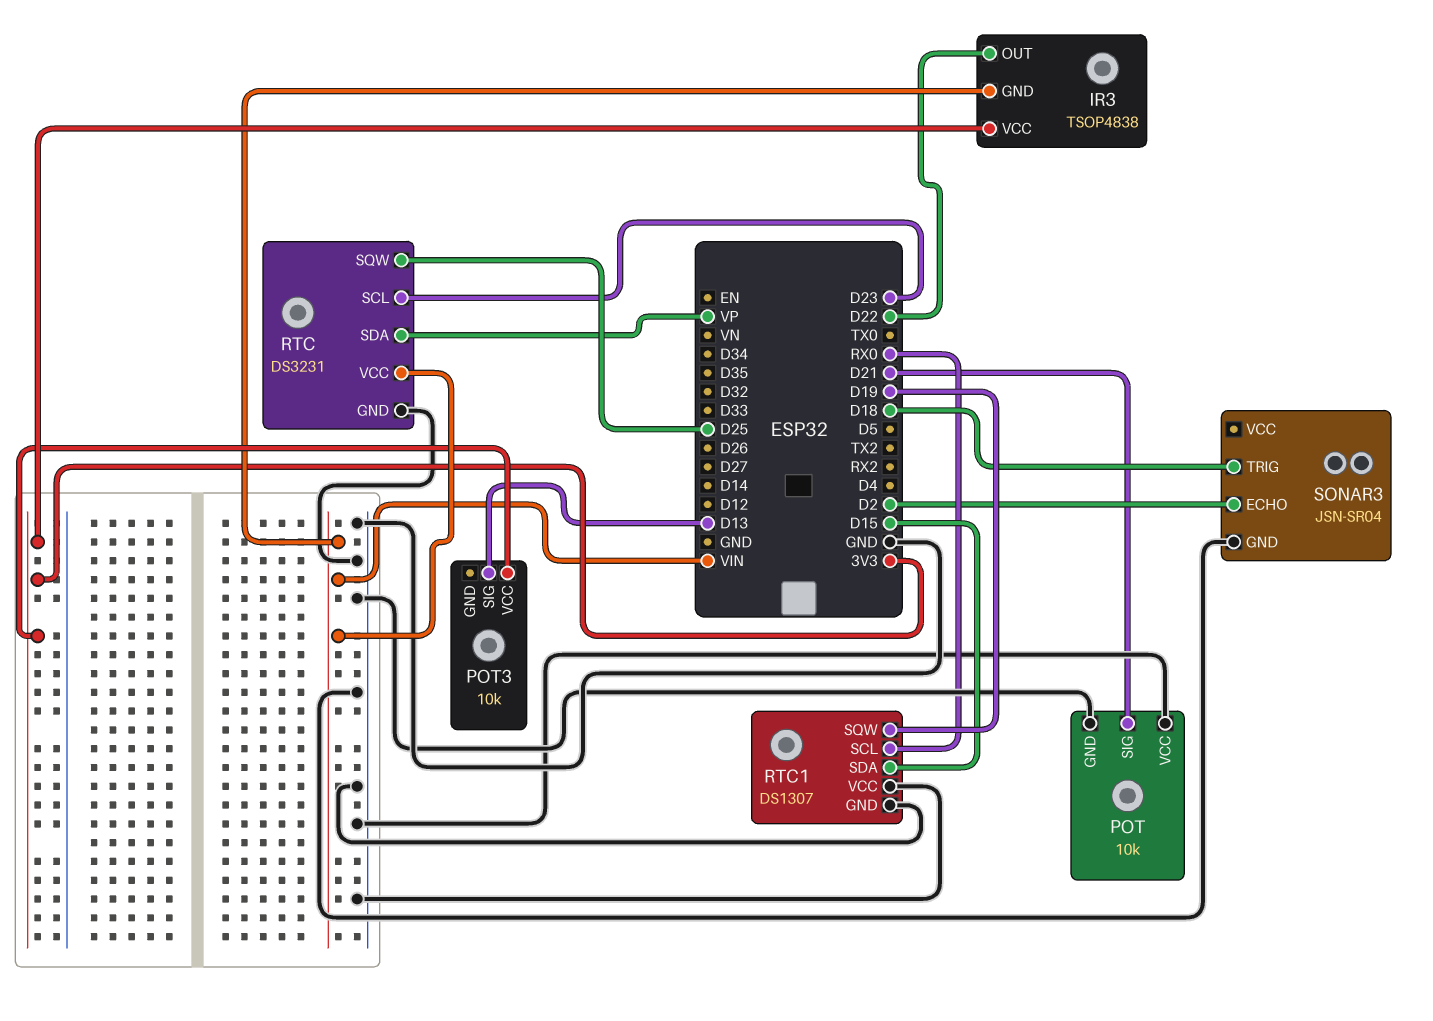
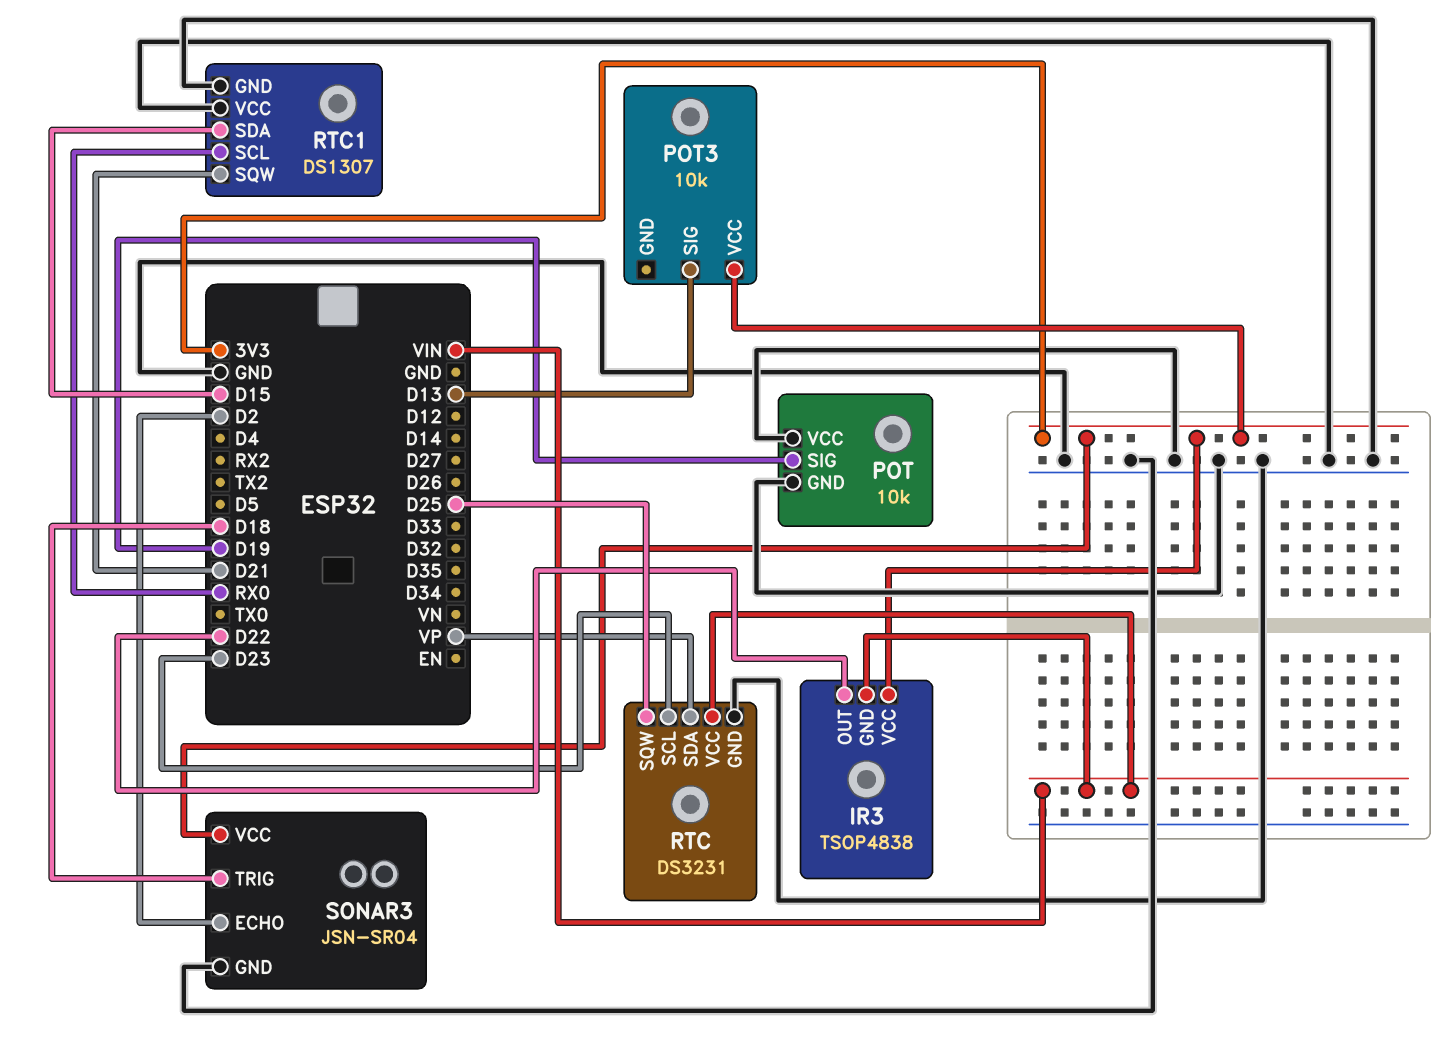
POT pin SIG: D21 -> D19
RTC1 pin SQW: D19 -> D21
SONAR3 pin VCC: none -> 3V3

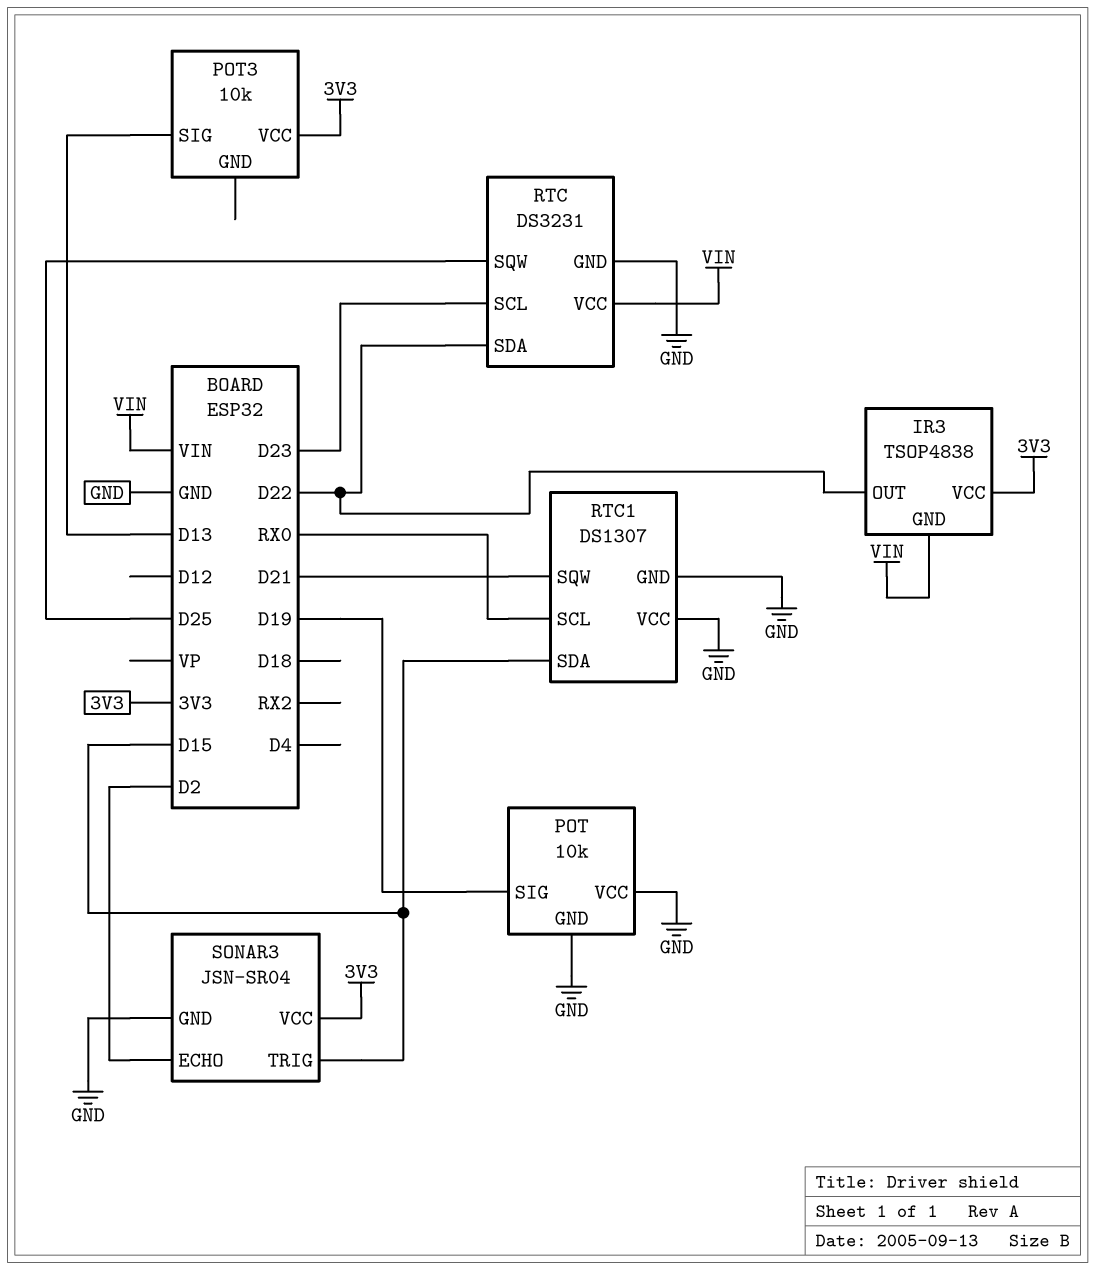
RTC pin SDA: VP -> D22
SONAR3 pin TRIG: D18 -> D15

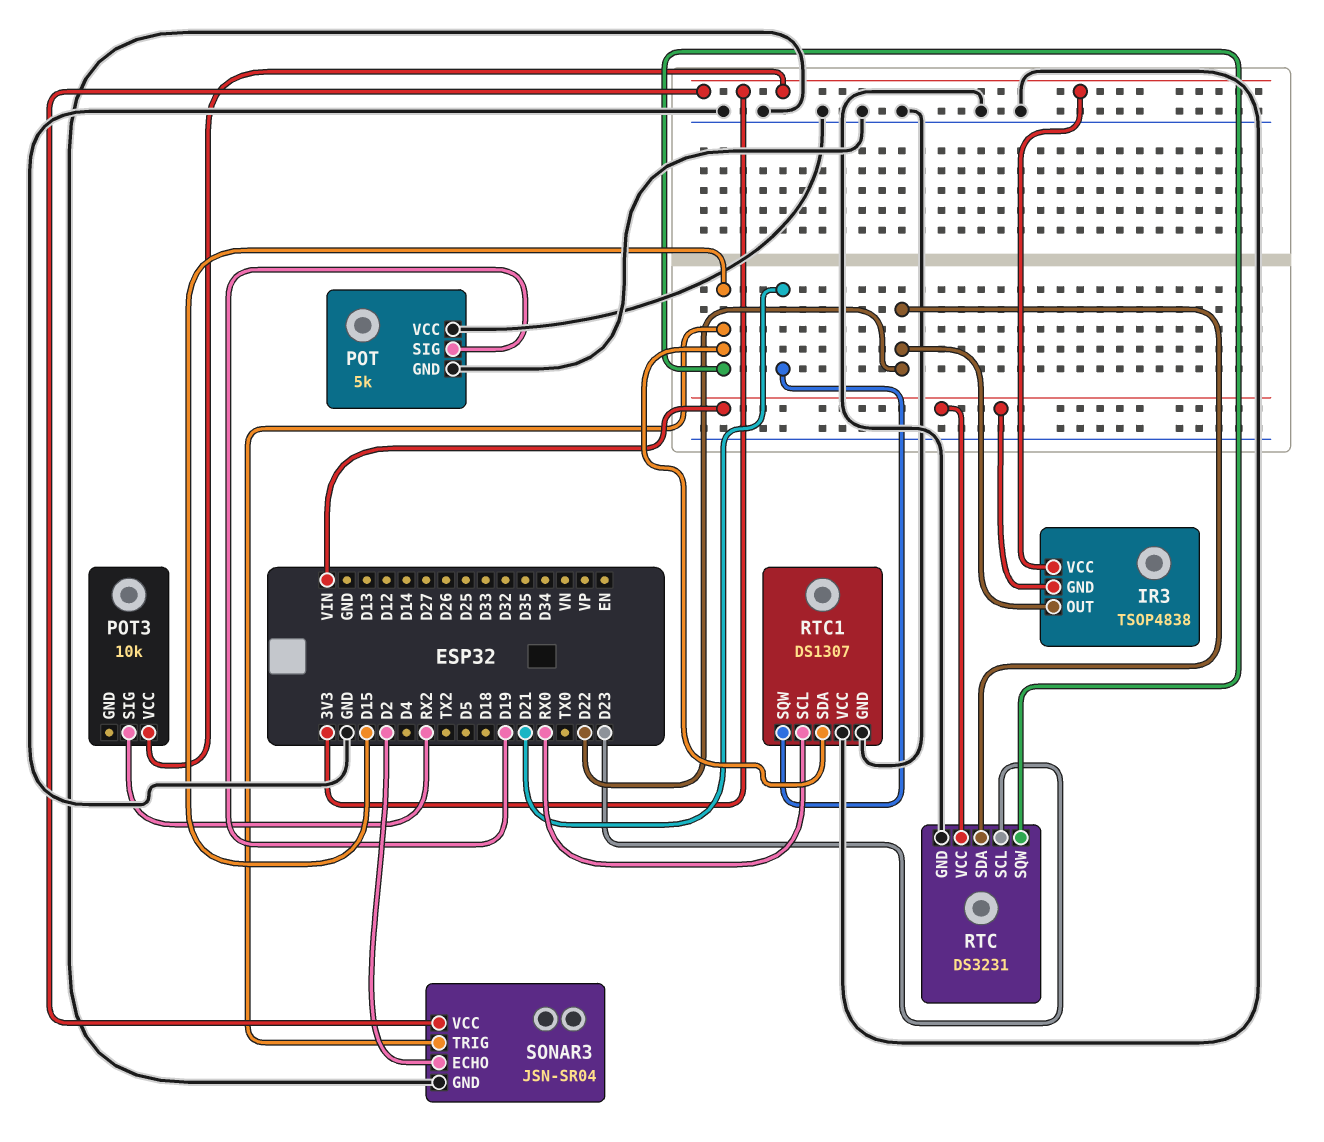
POT: 10k -> 5k
POT3 pin SIG: D13 -> RX2
RTC pin SQW: D25 -> D15

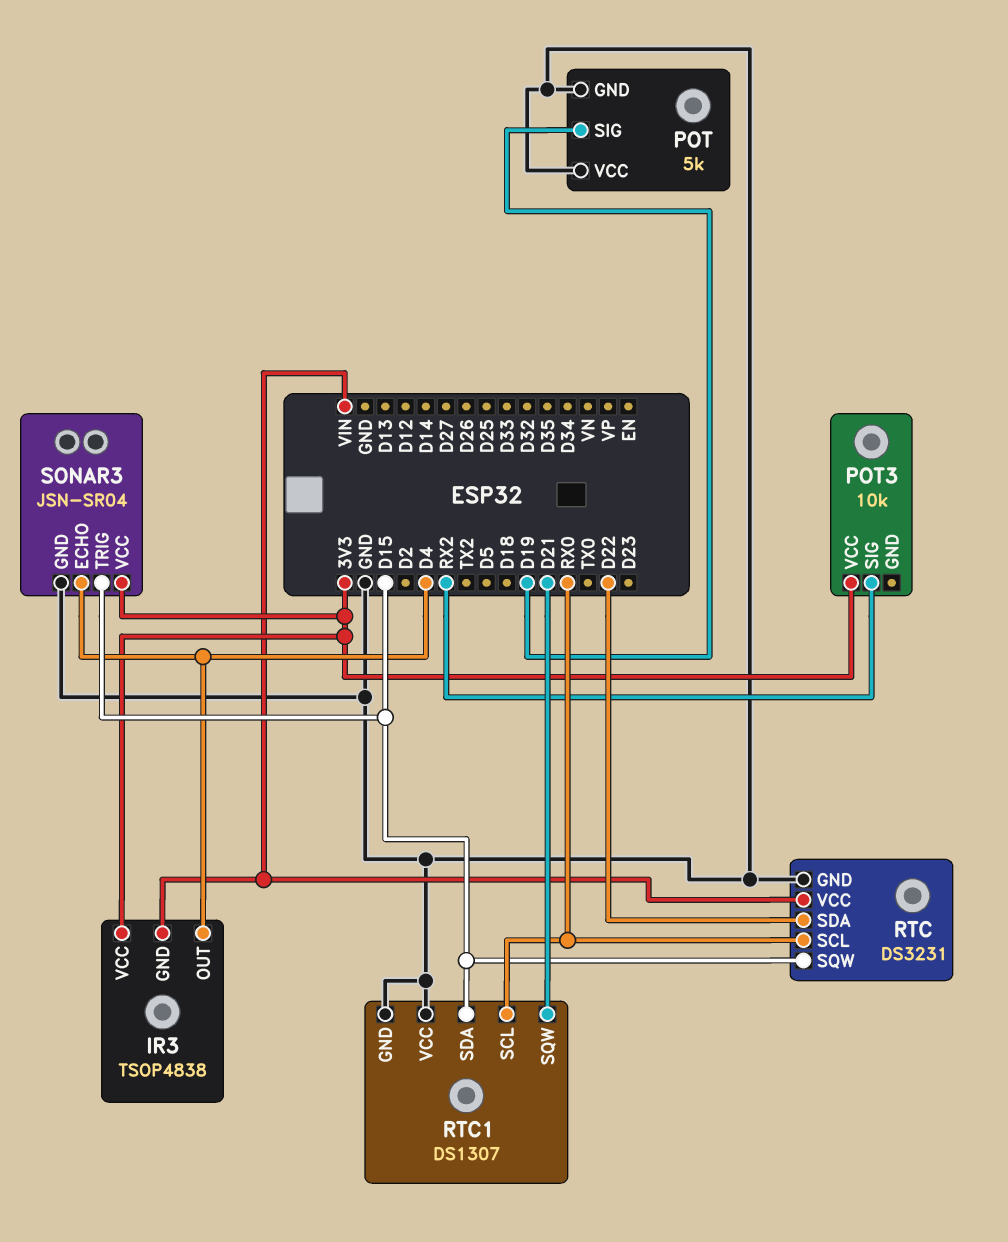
IR3 pin OUT: D22 -> D4
RTC pin SCL: D23 -> RX0
SONAR3 pin ECHO: D2 -> D4

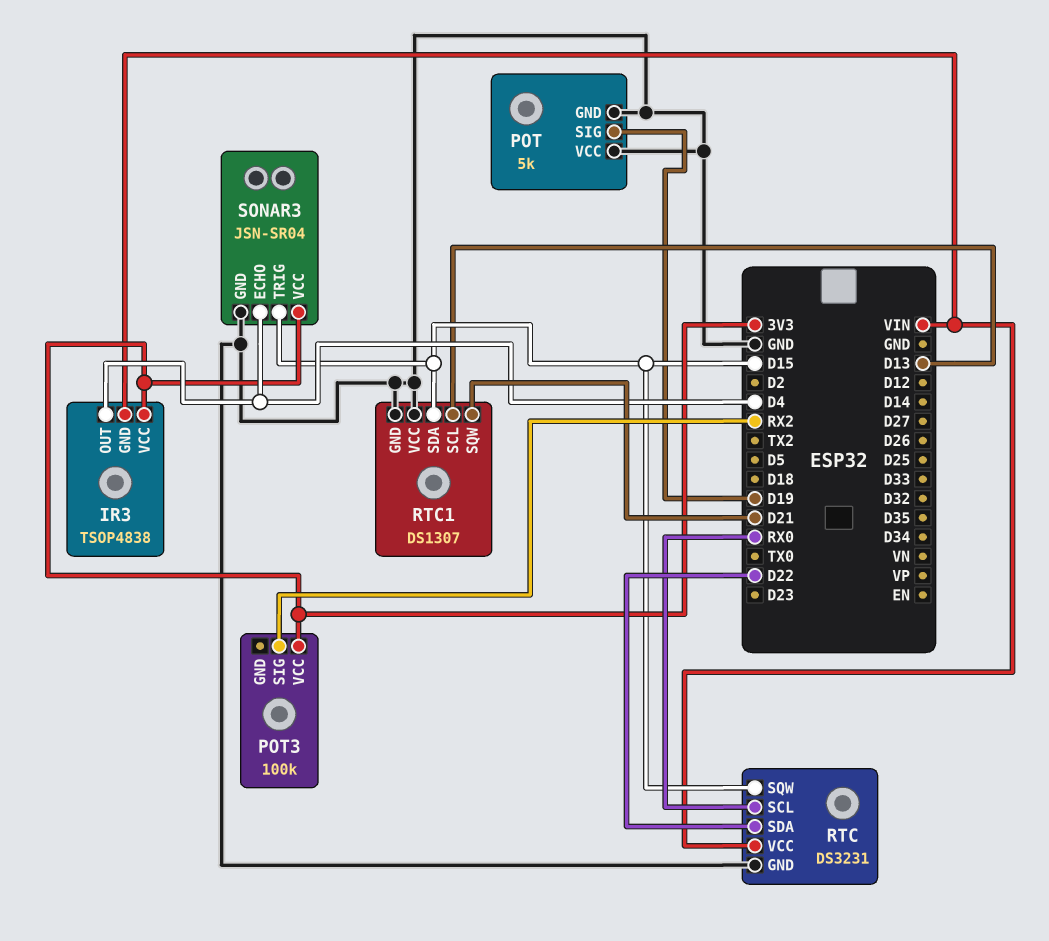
POT3: 10k -> 100k
RTC1 pin SCL: RX0 -> D13

